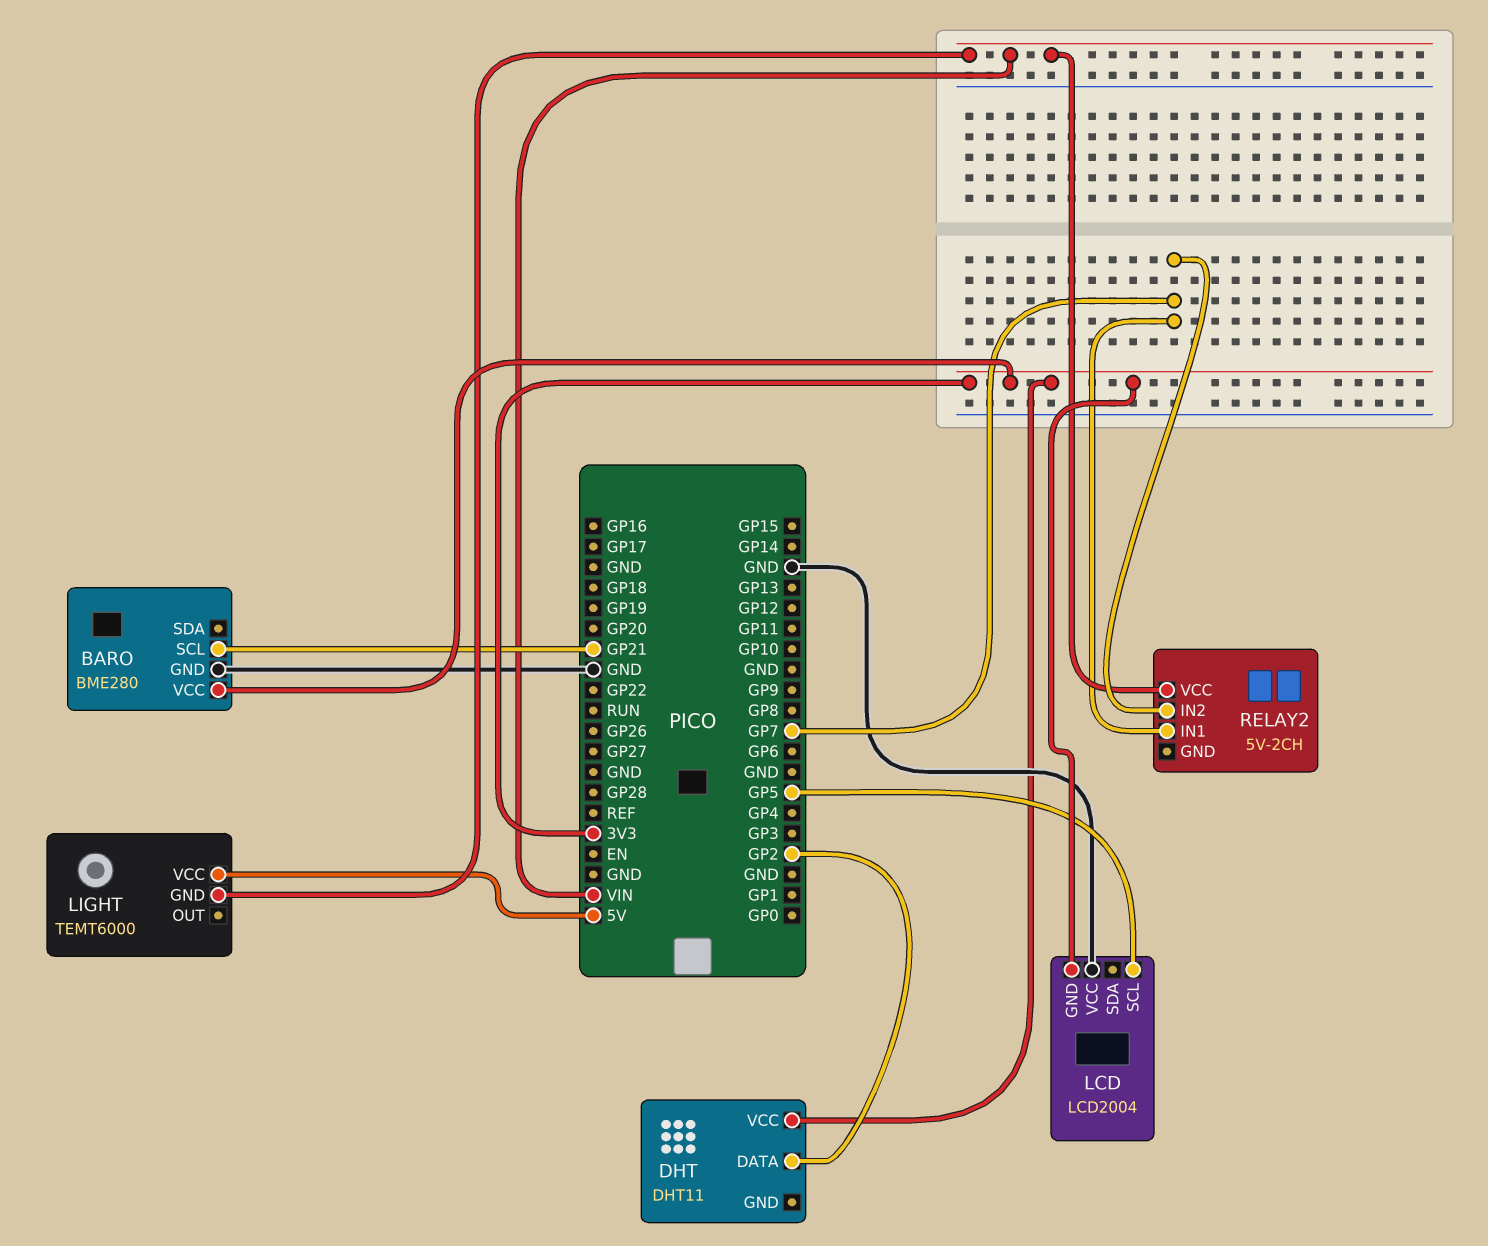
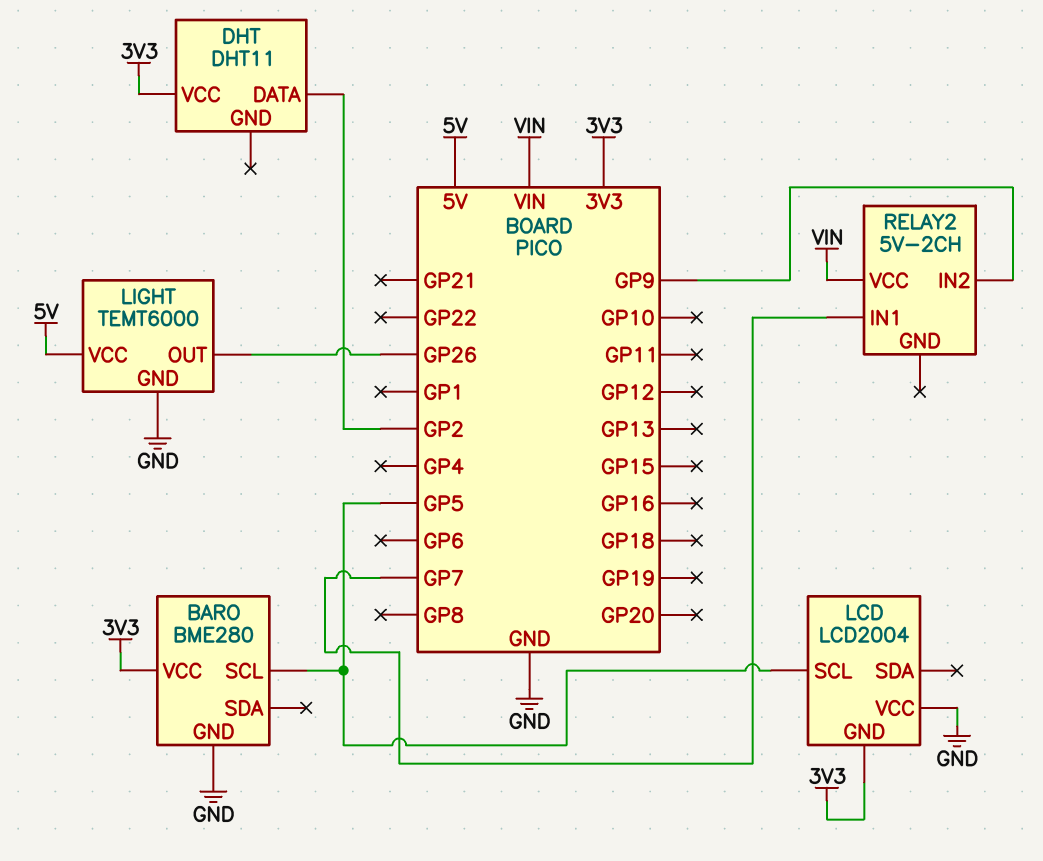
BARO pin SCL: GP21 -> GP5
LIGHT pin GND: VIN -> GND
LIGHT pin OUT: none -> GP26
RELAY2 pin IN2: GP7 -> GP9

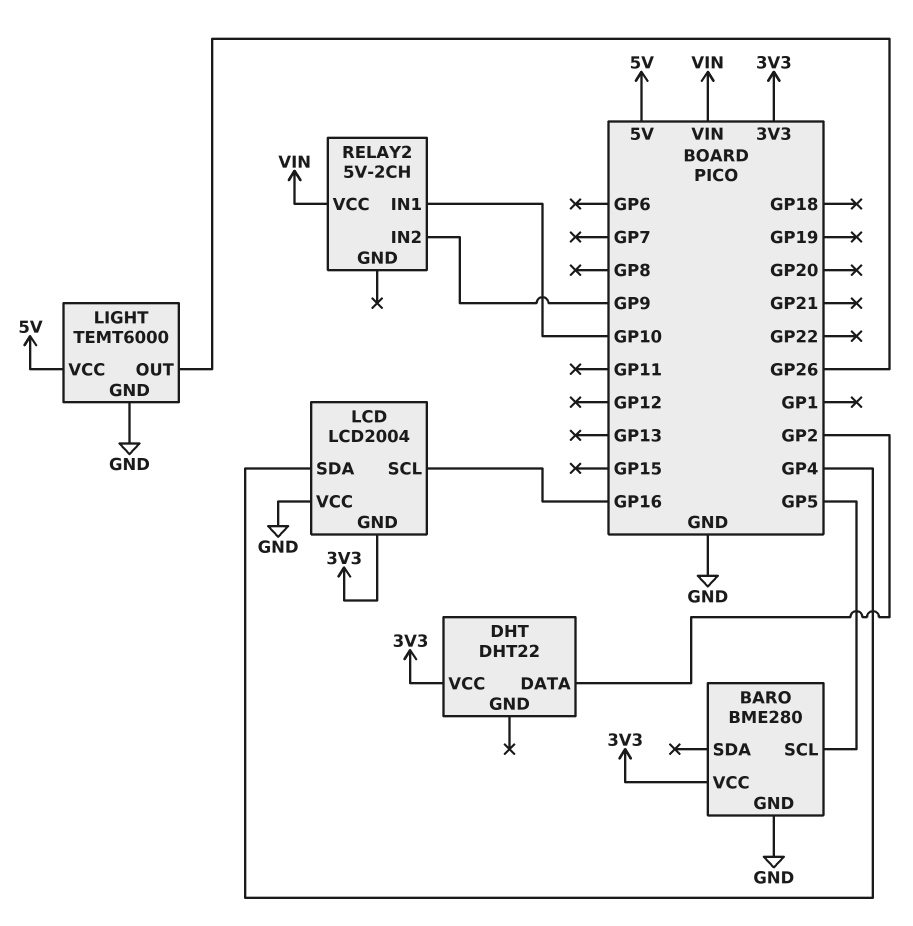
DHT: DHT11 -> DHT22
LCD pin SCL: GP5 -> GP16
LCD pin SDA: none -> GP4
RELAY2 pin IN1: GP7 -> GP10

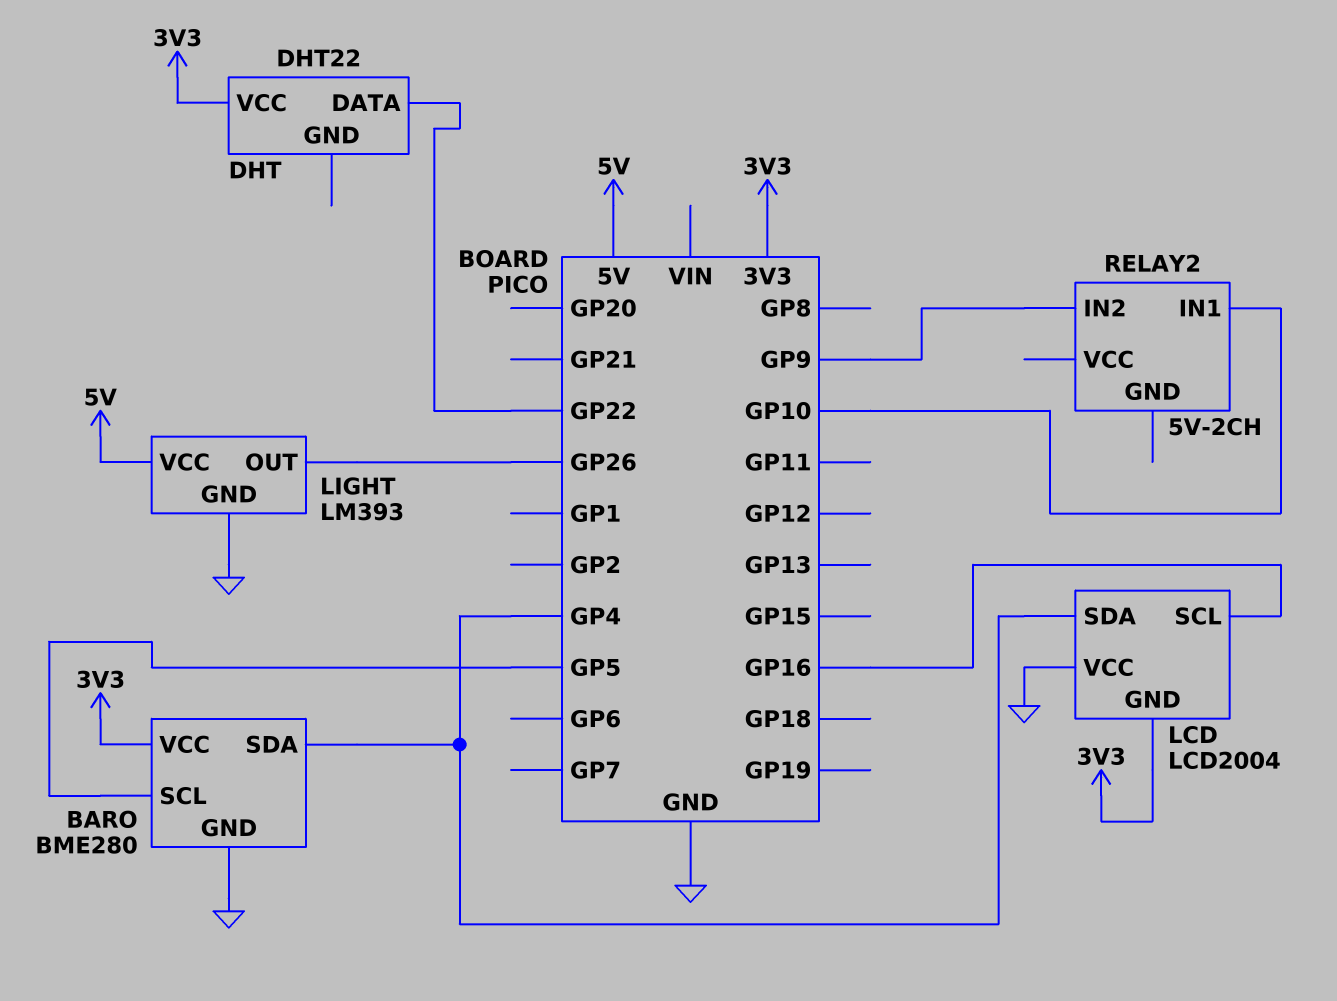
BARO pin SDA: none -> GP4
DHT pin DATA: GP2 -> GP22
LIGHT: TEMT6000 -> LM393
RELAY2 pin VCC: VIN -> none

